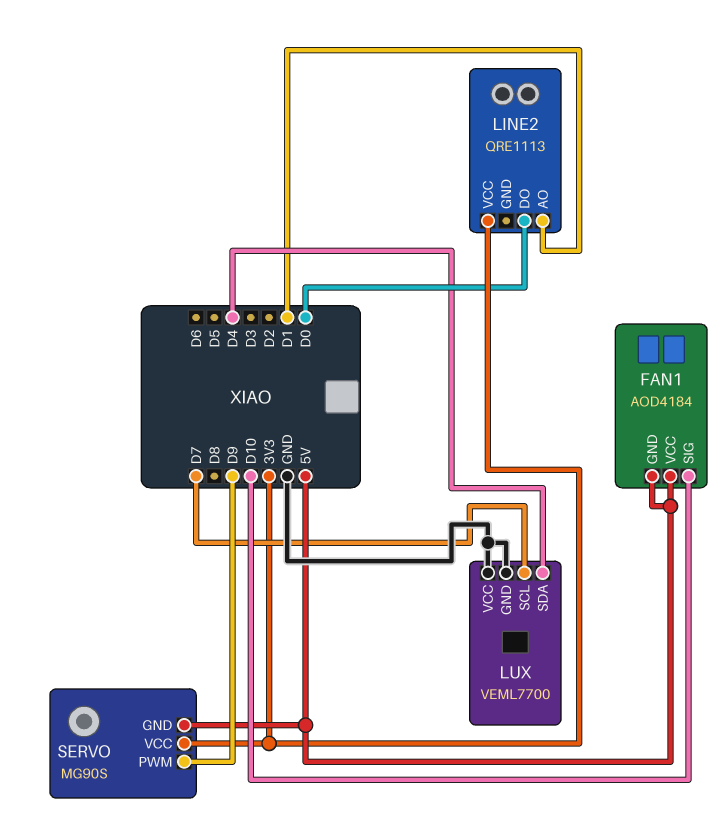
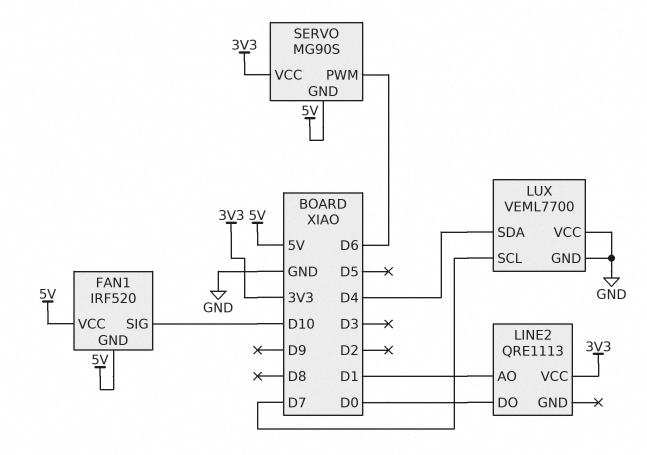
FAN1: AOD4184 -> IRF520
SERVO pin PWM: D9 -> D6

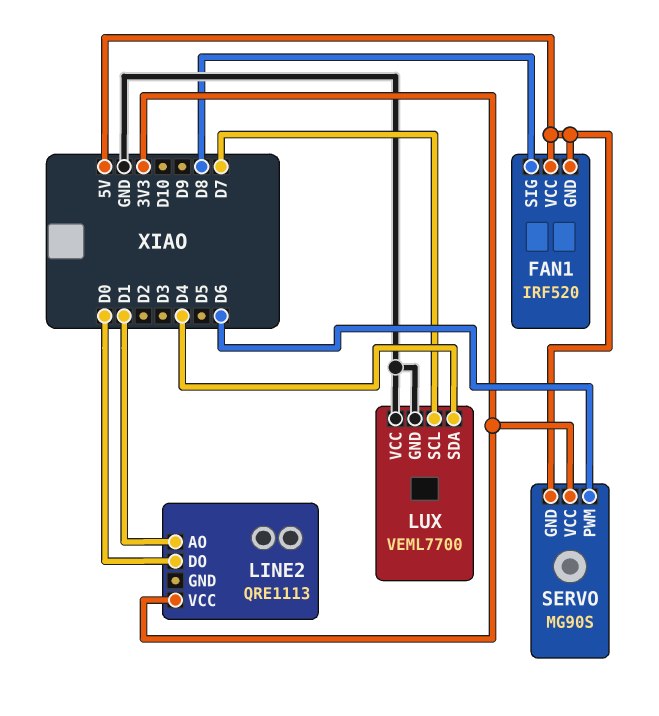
FAN1 pin SIG: D10 -> D8

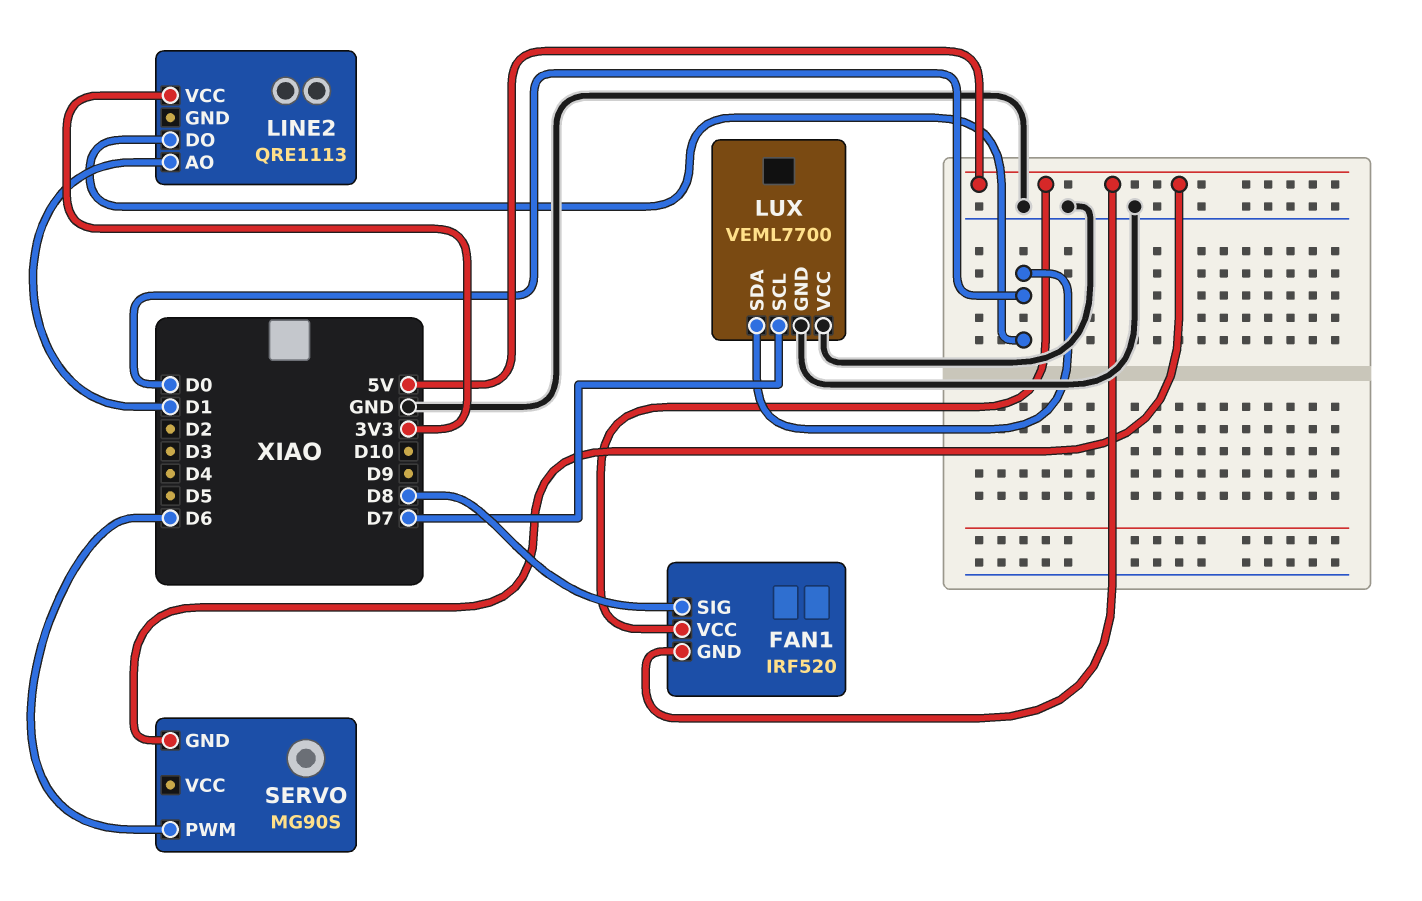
LUX pin SDA: D4 -> D0
SERVO pin VCC: 3V3 -> none

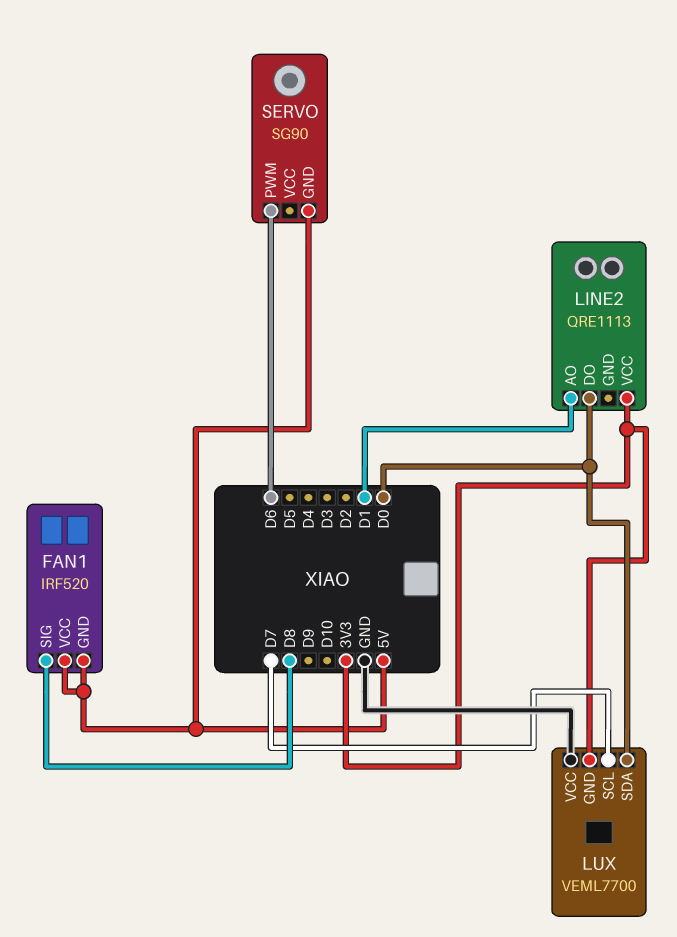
LUX pin GND: GND -> 3V3
SERVO: MG90S -> SG90

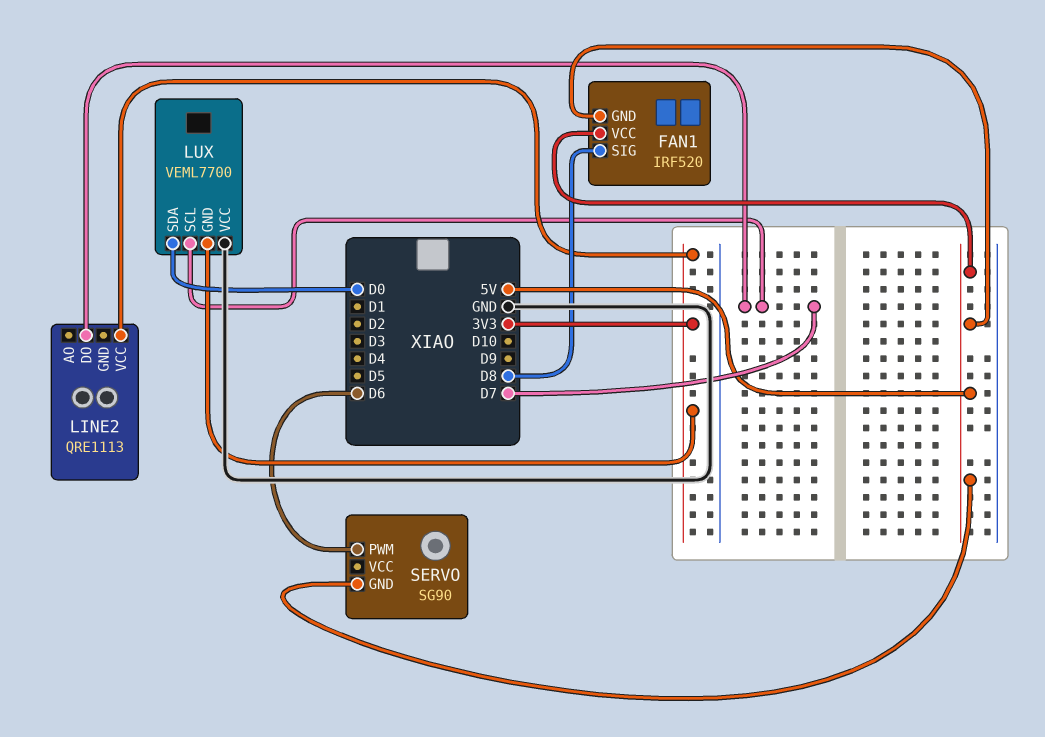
LINE2 pin AO: D1 -> none
LINE2 pin DO: D0 -> D7

